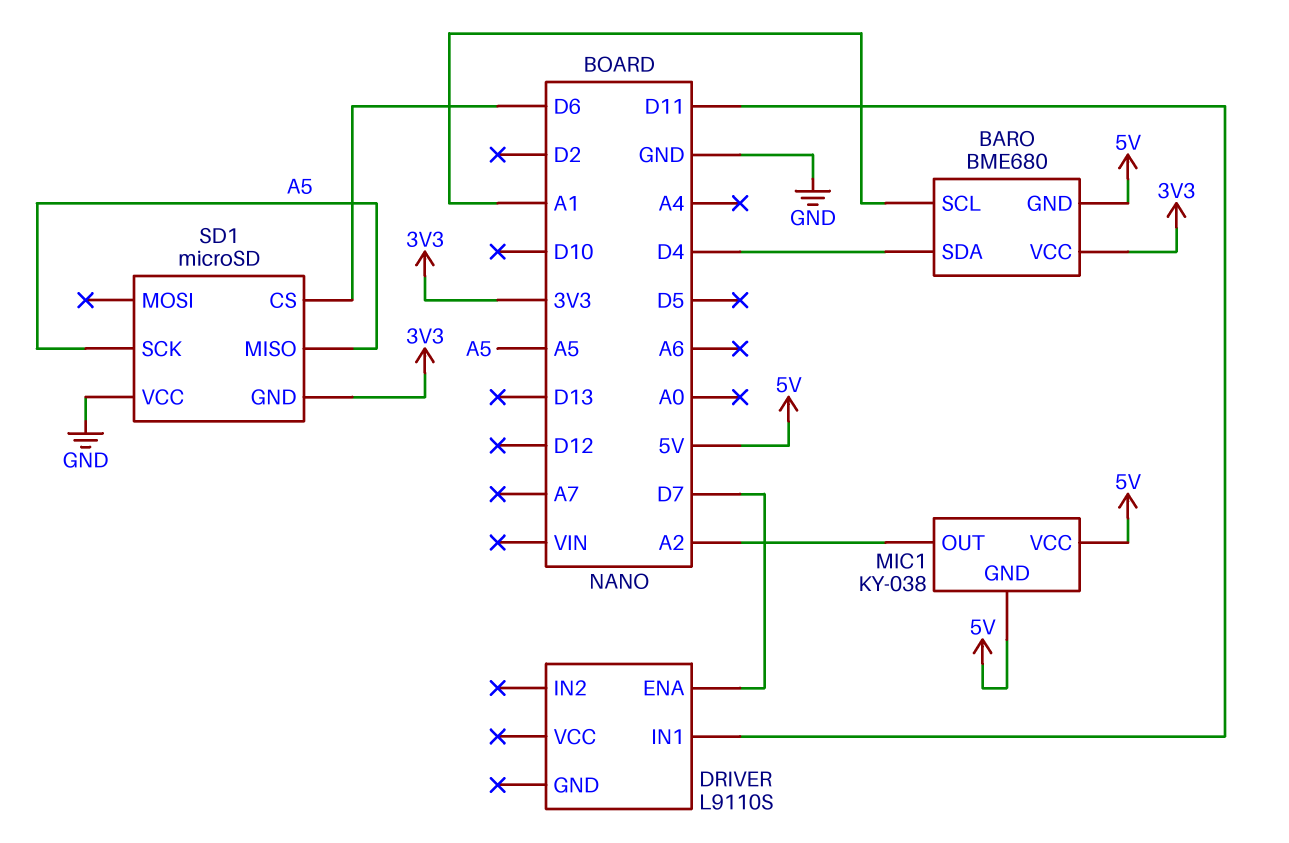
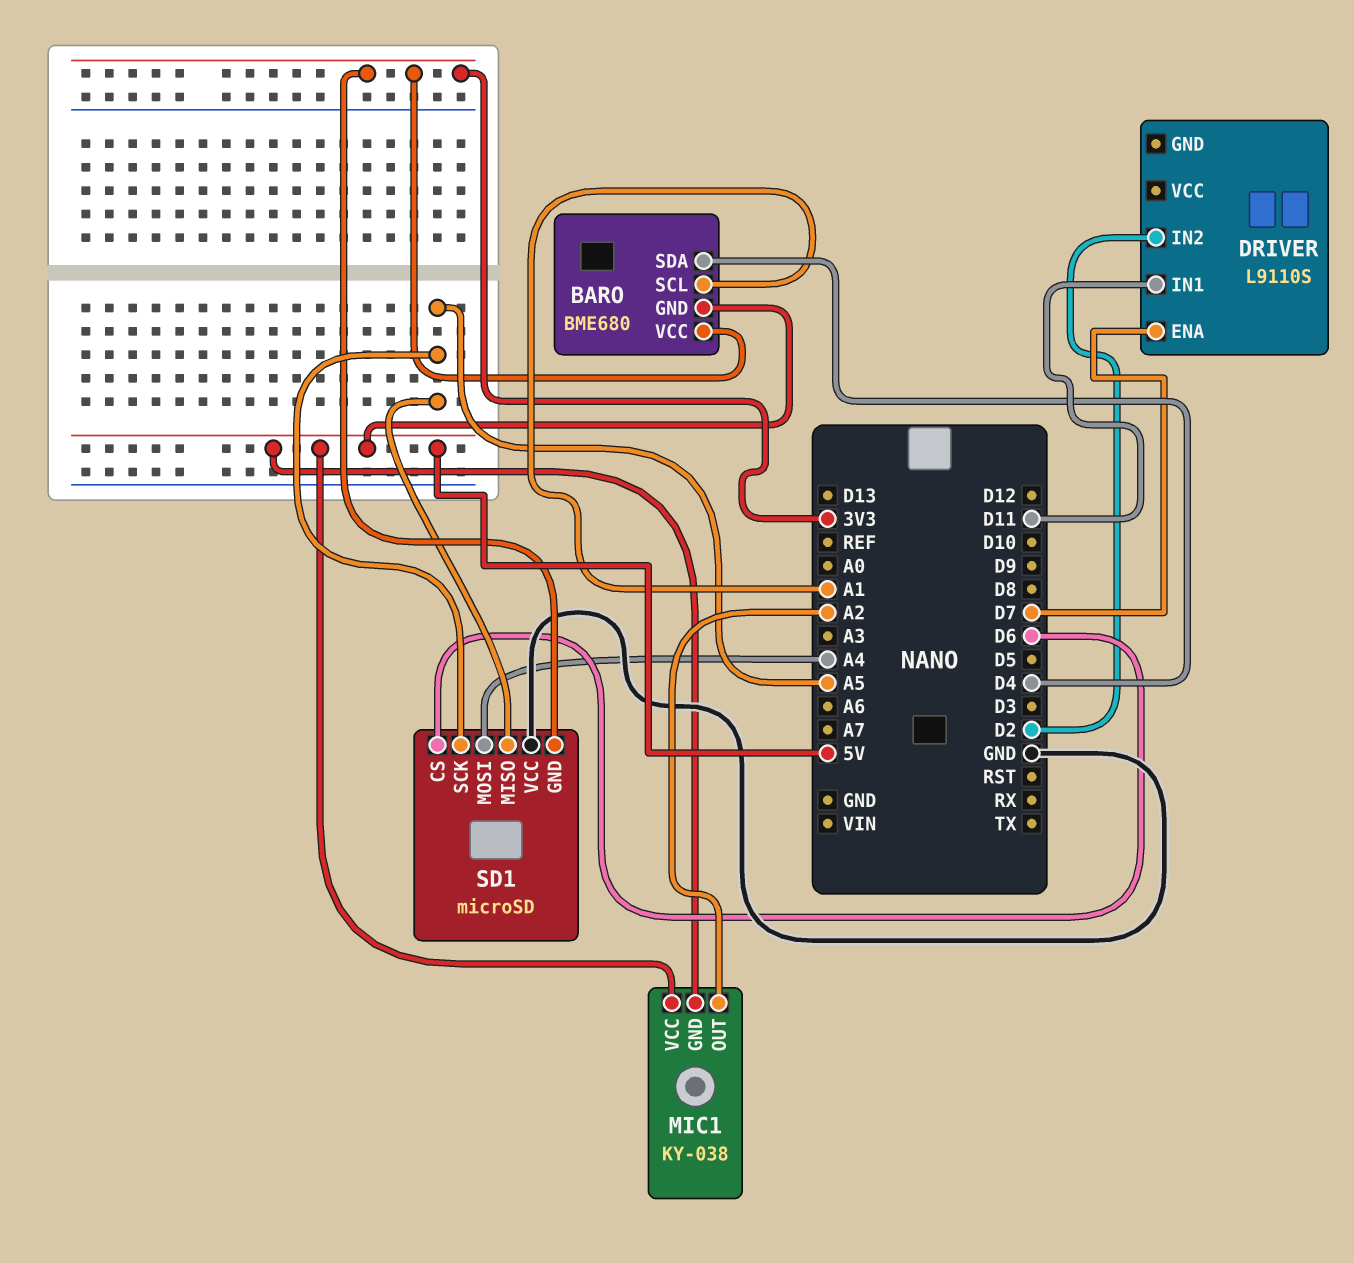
DRIVER pin IN2: none -> D2
SD1 pin MOSI: none -> A4

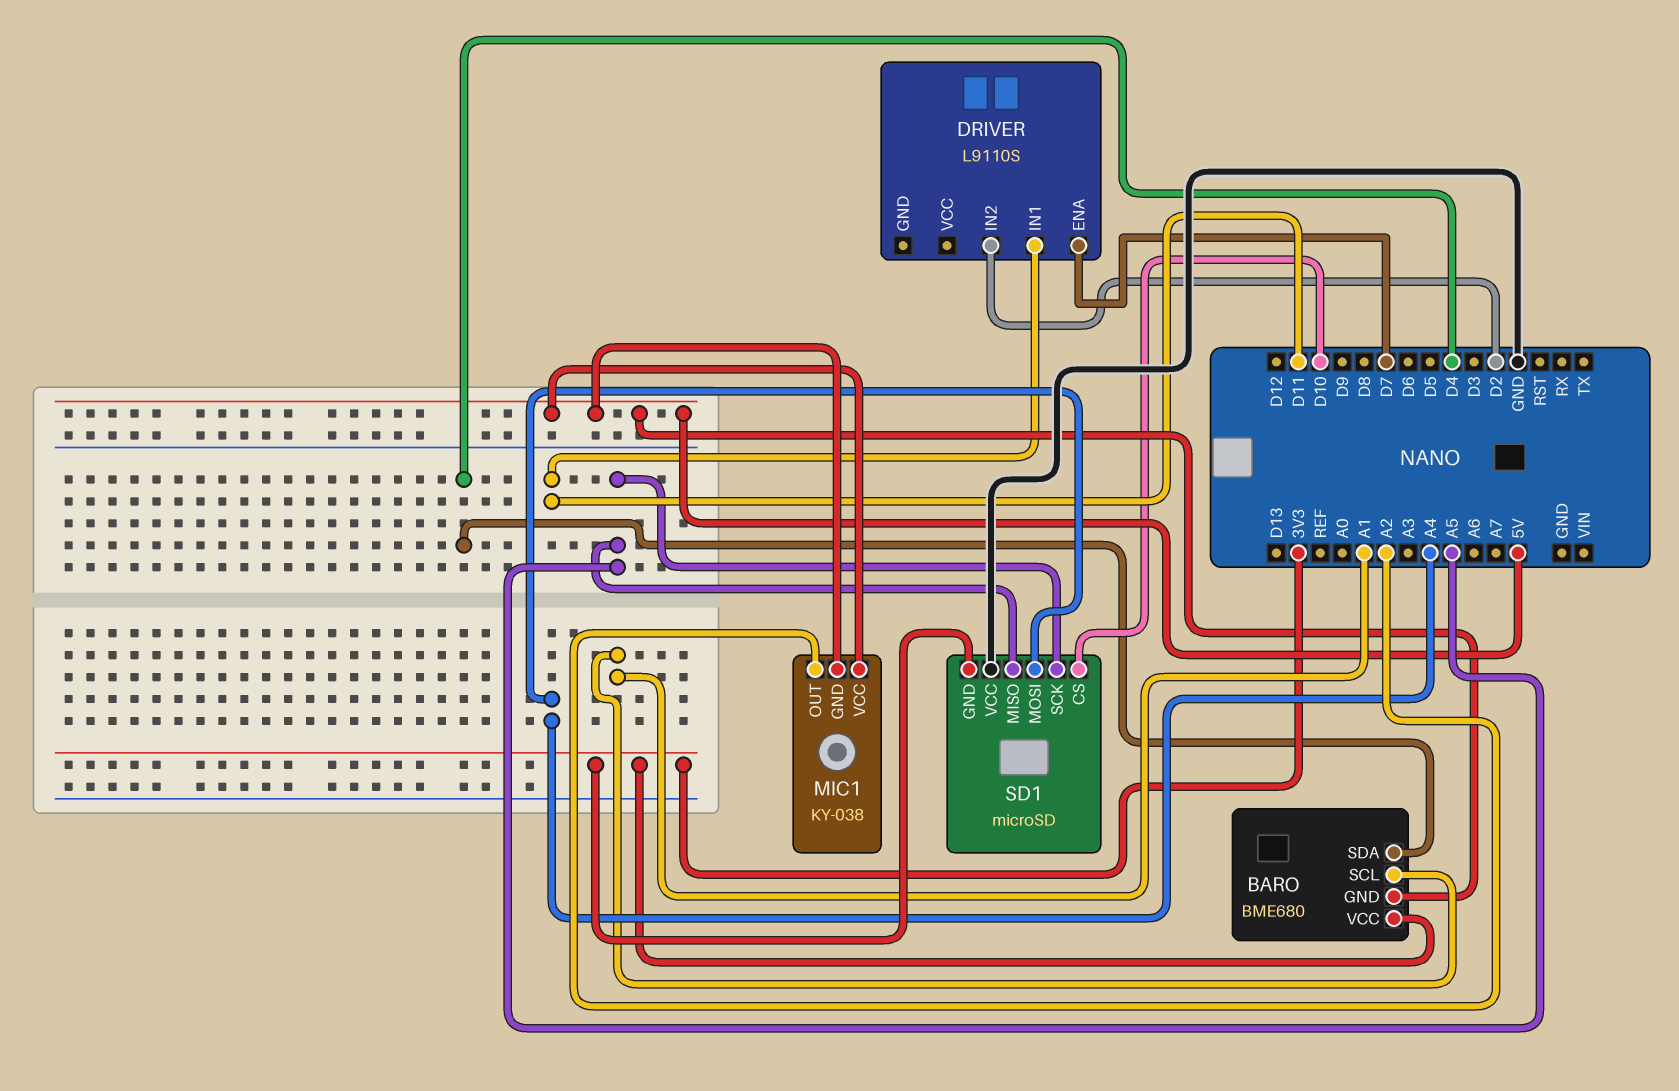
SD1 pin CS: D6 -> D10

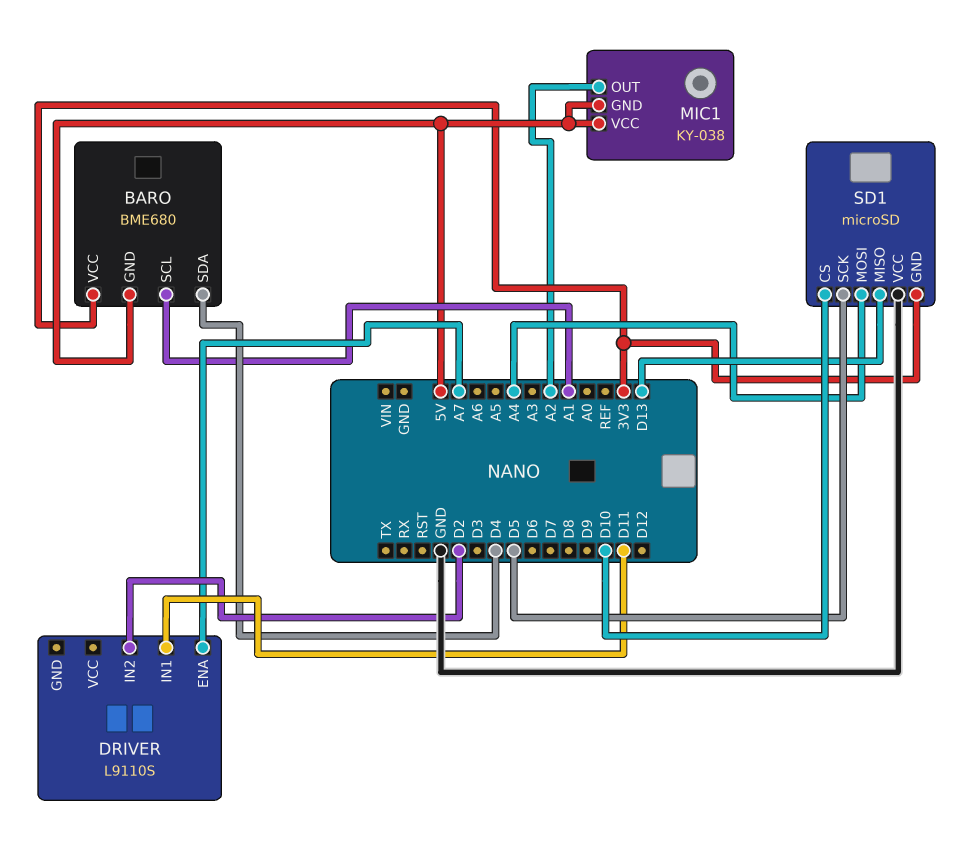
DRIVER pin ENA: D7 -> A7
SD1 pin MISO: A5 -> D13
SD1 pin SCK: A5 -> D5

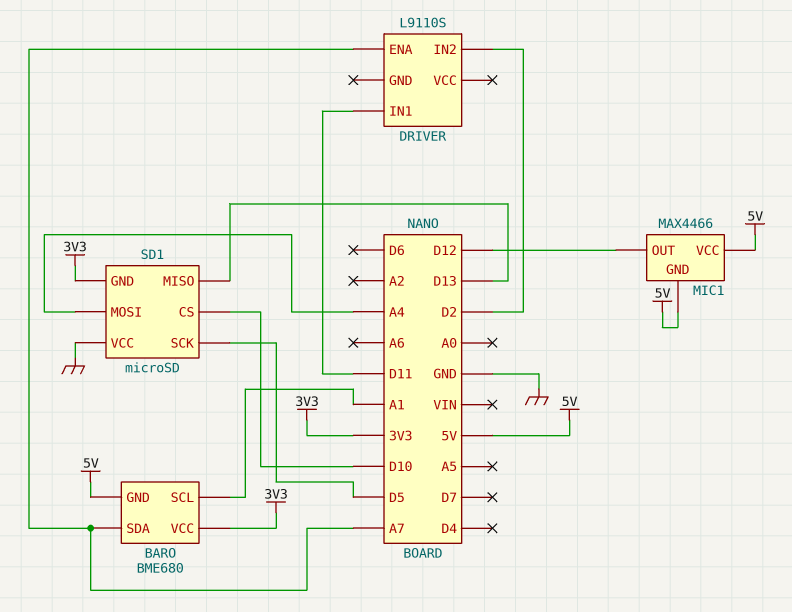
BARO pin SDA: D4 -> A7
MIC1: KY-038 -> MAX4466
MIC1 pin OUT: A2 -> D12

